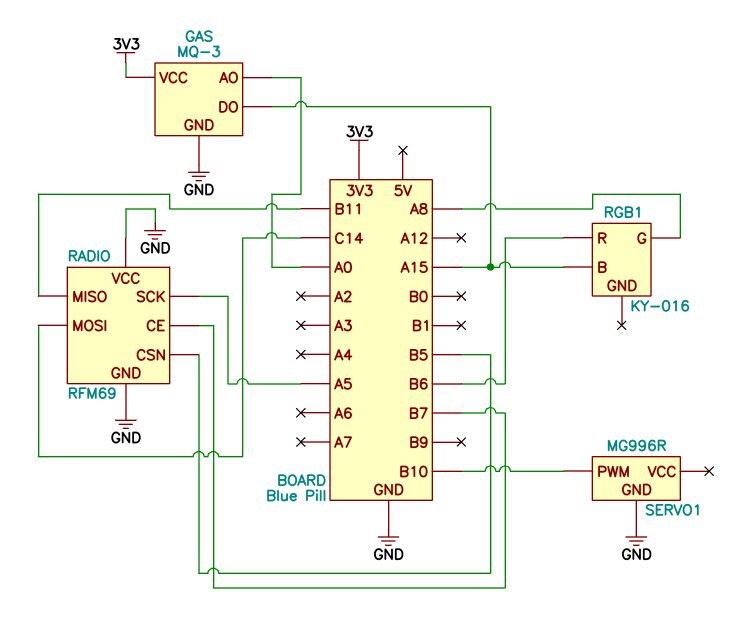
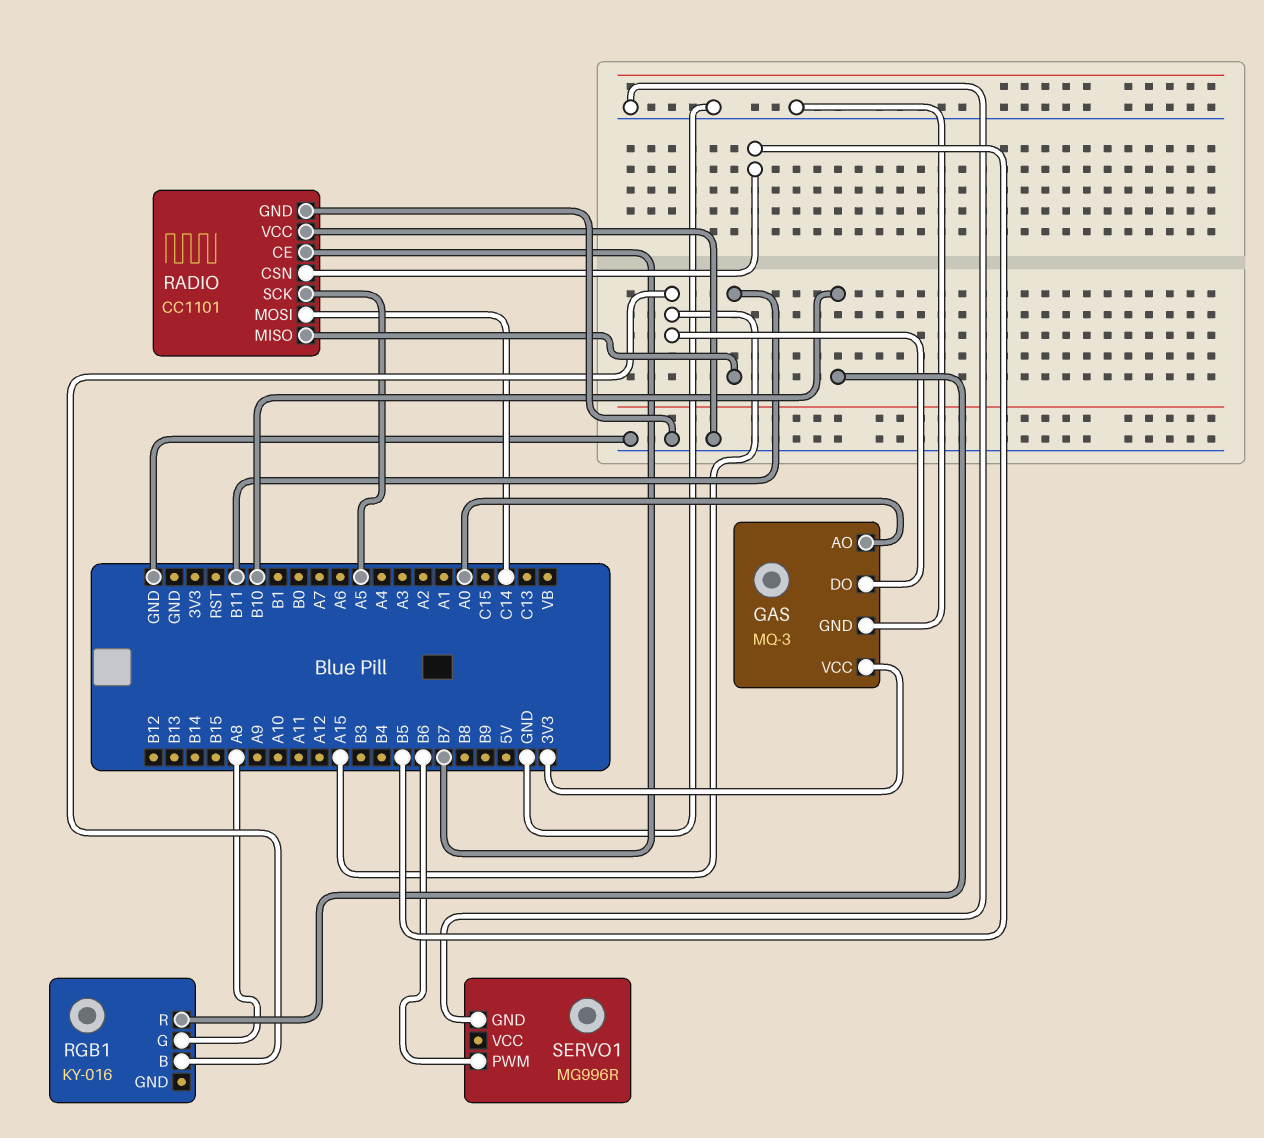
RADIO: RFM69 -> CC1101
RGB1 pin R: B6 -> B10
SERVO1 pin PWM: B10 -> B6

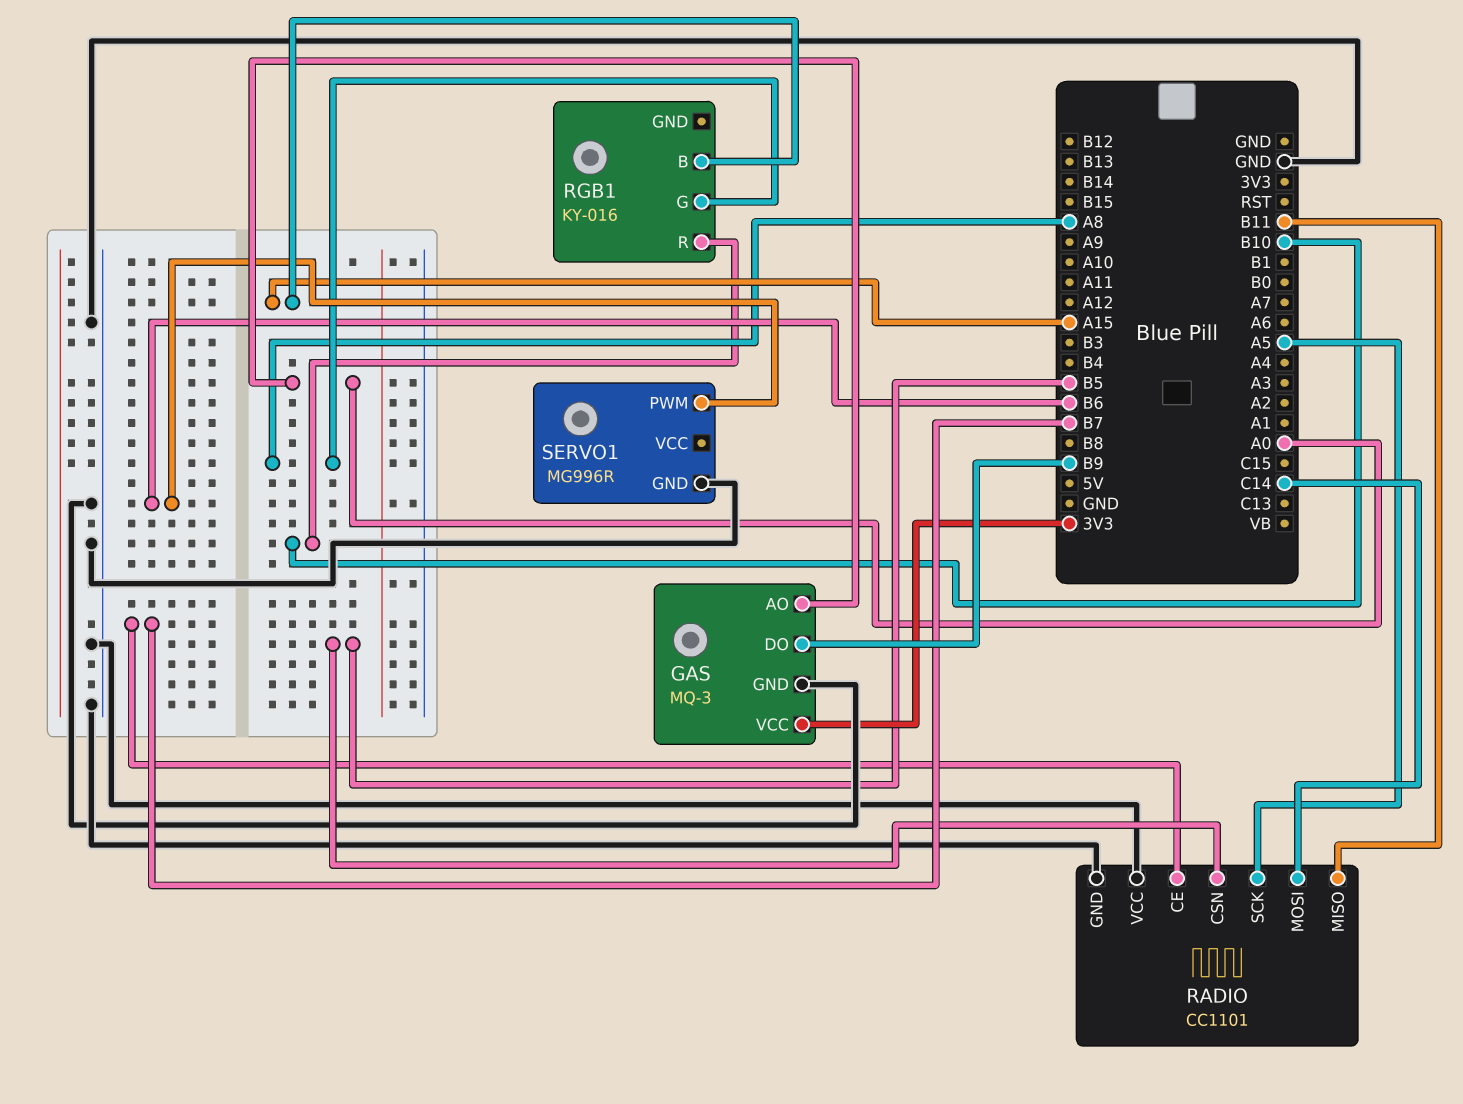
GAS pin DO: A15 -> B9

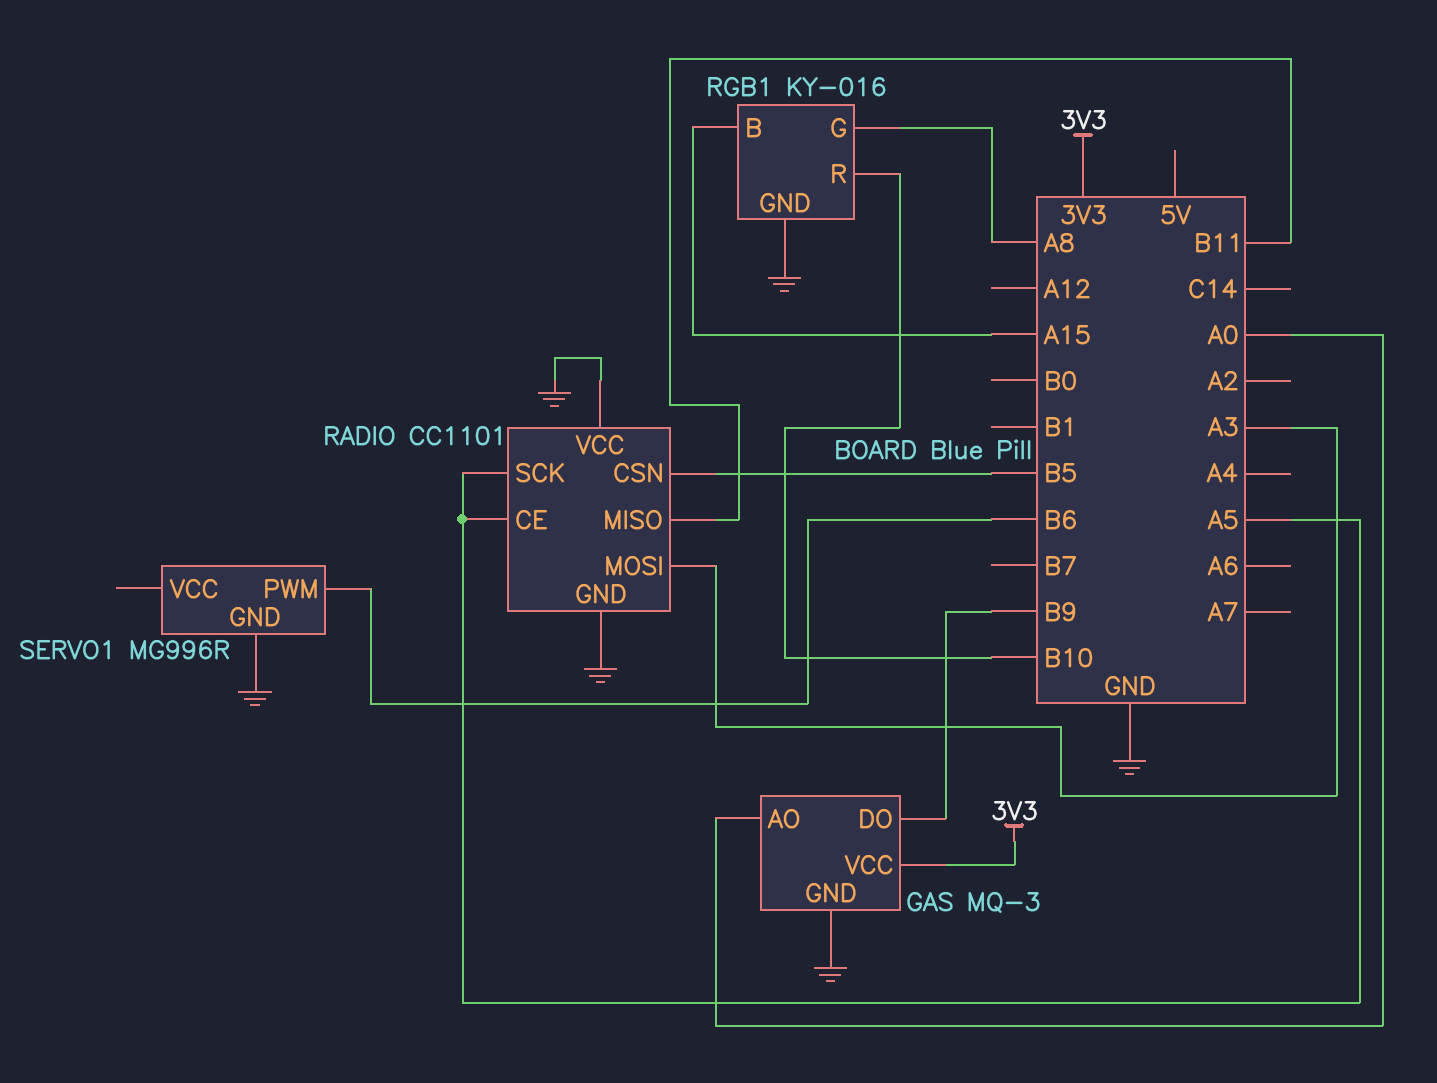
RADIO pin CE: B7 -> A5
RADIO pin MOSI: C14 -> A3
RGB1 pin GND: none -> GND

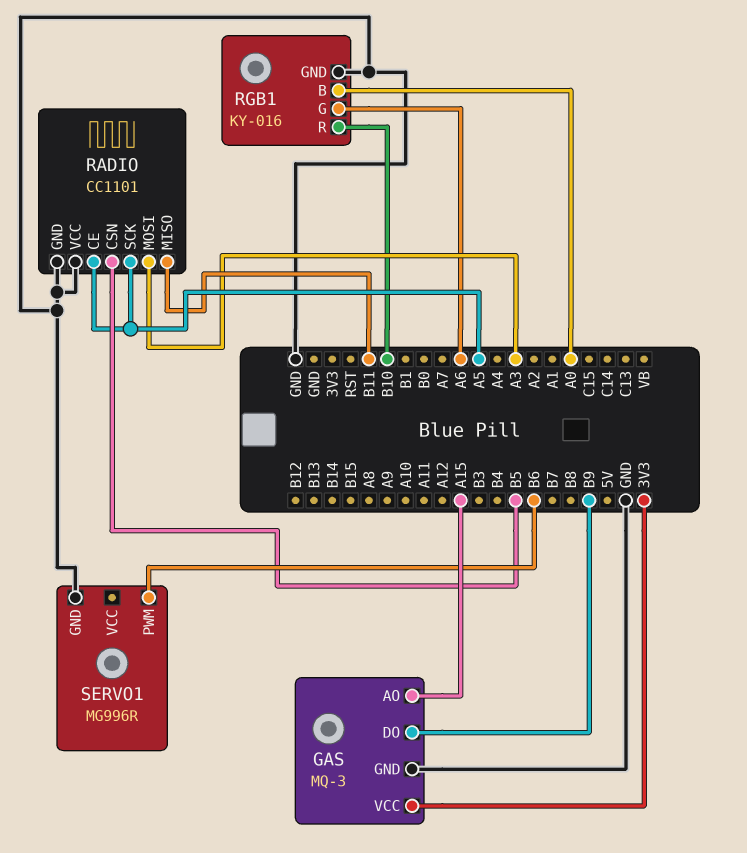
GAS pin AO: A0 -> A15
RGB1 pin B: A15 -> A0
RGB1 pin G: A8 -> A6

